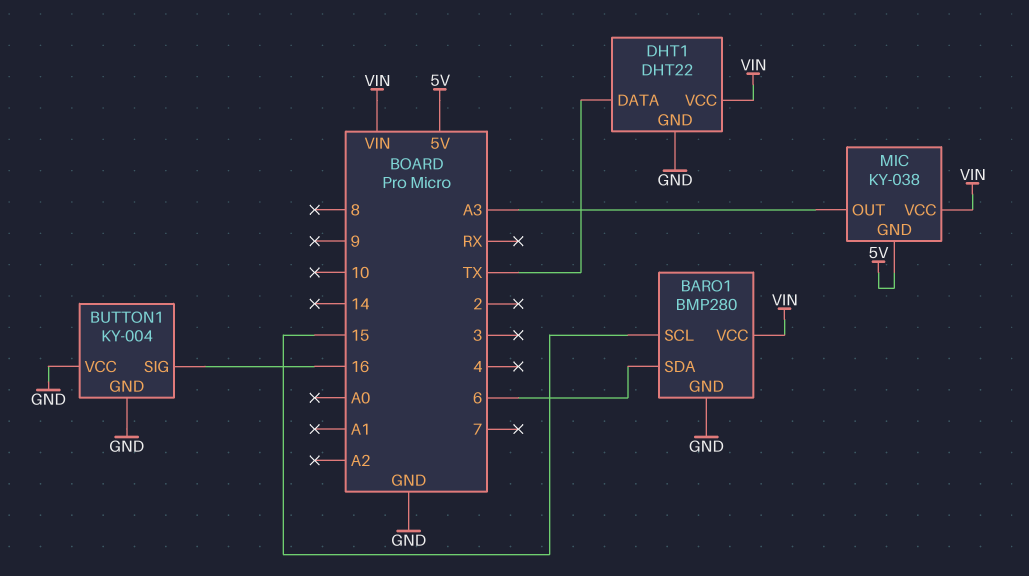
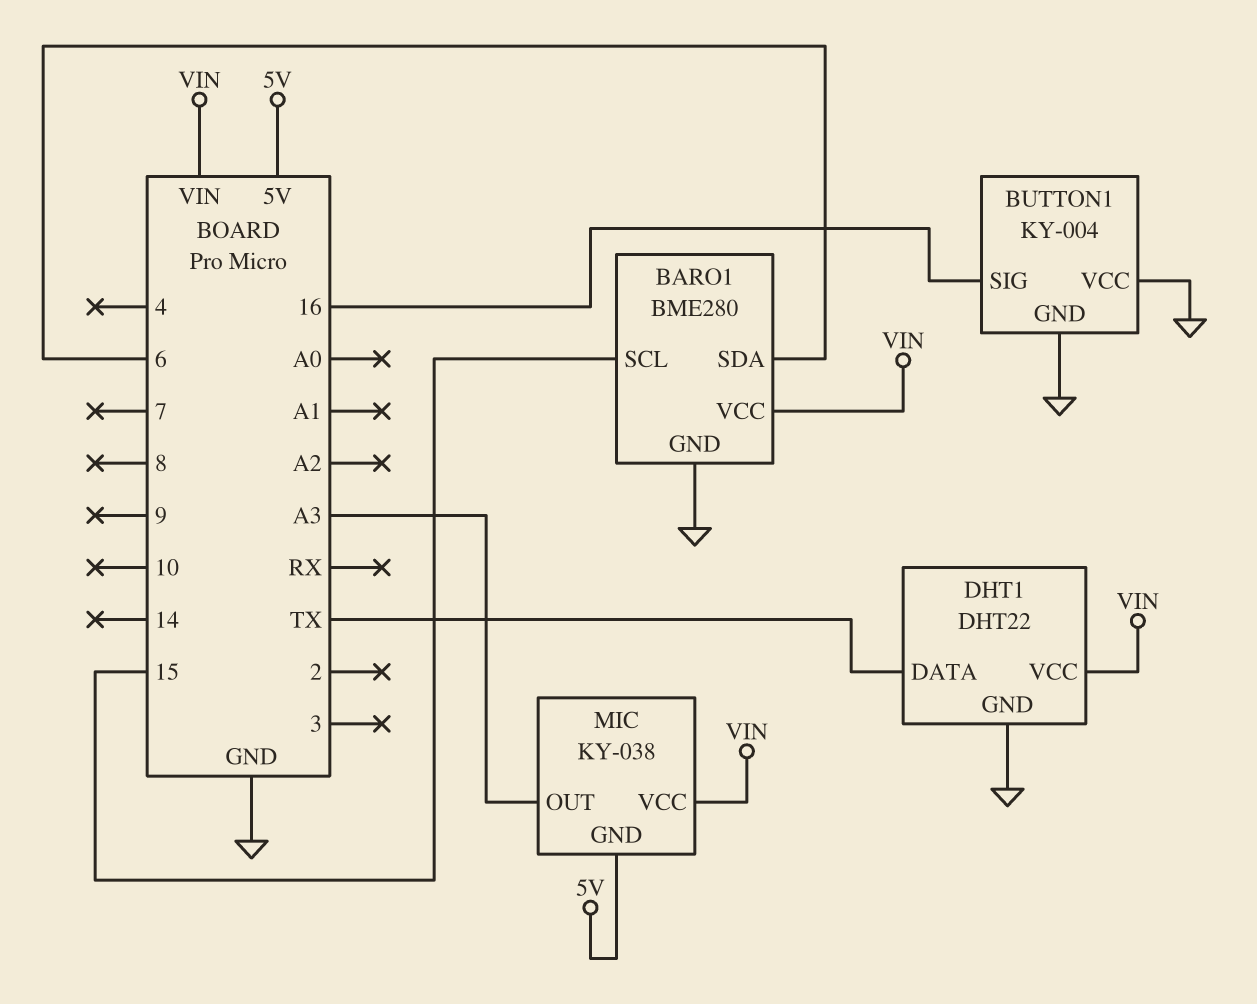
BARO1: BMP280 -> BME280

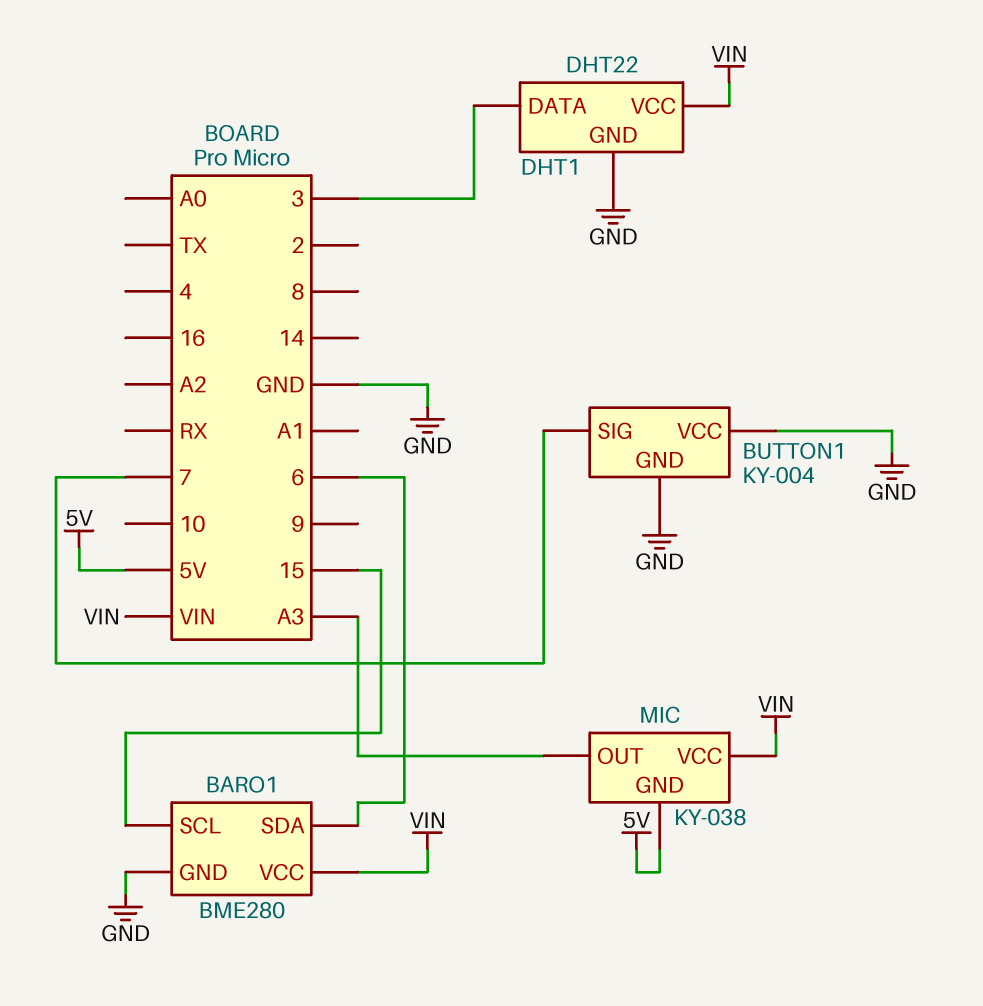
BUTTON1 pin SIG: 16 -> 7
DHT1 pin DATA: TX -> 3

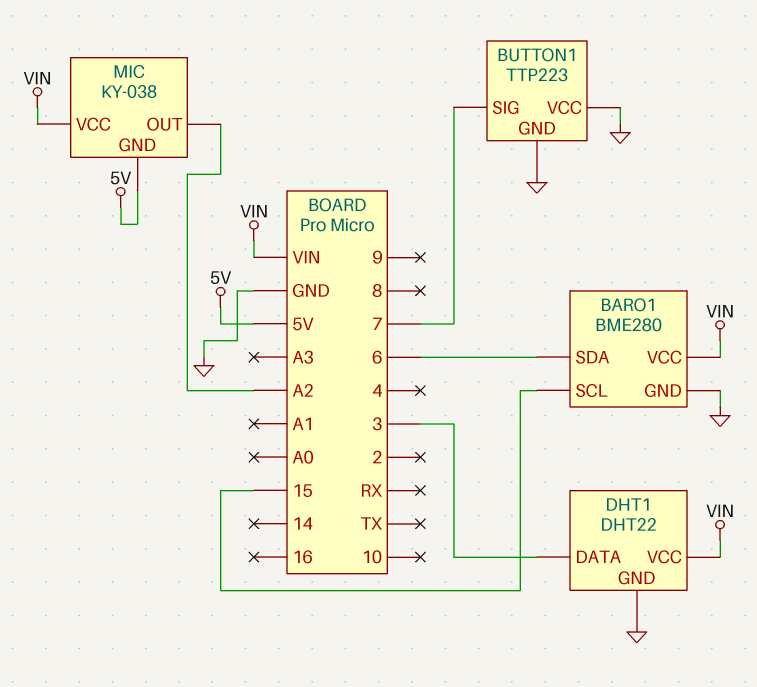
BUTTON1: KY-004 -> TTP223
MIC pin OUT: A3 -> A2

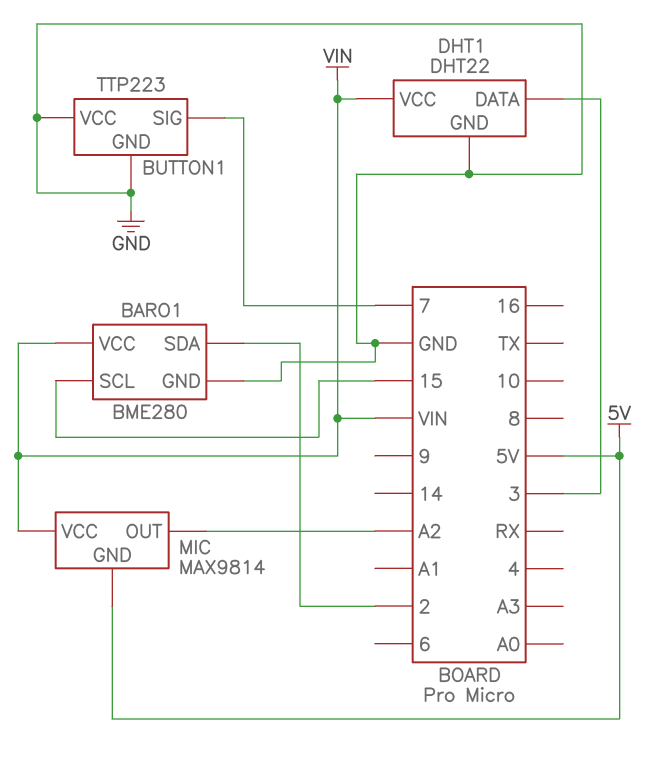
BARO1 pin SDA: 6 -> 2
MIC: KY-038 -> MAX9814

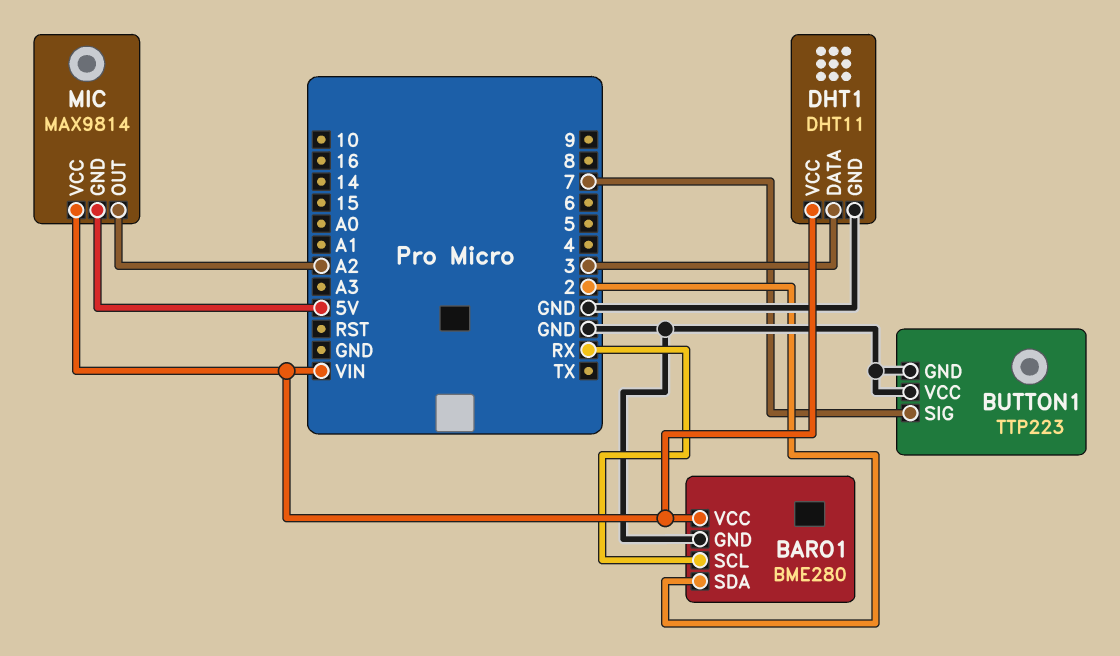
BARO1 pin SCL: 15 -> RX
DHT1: DHT22 -> DHT11

